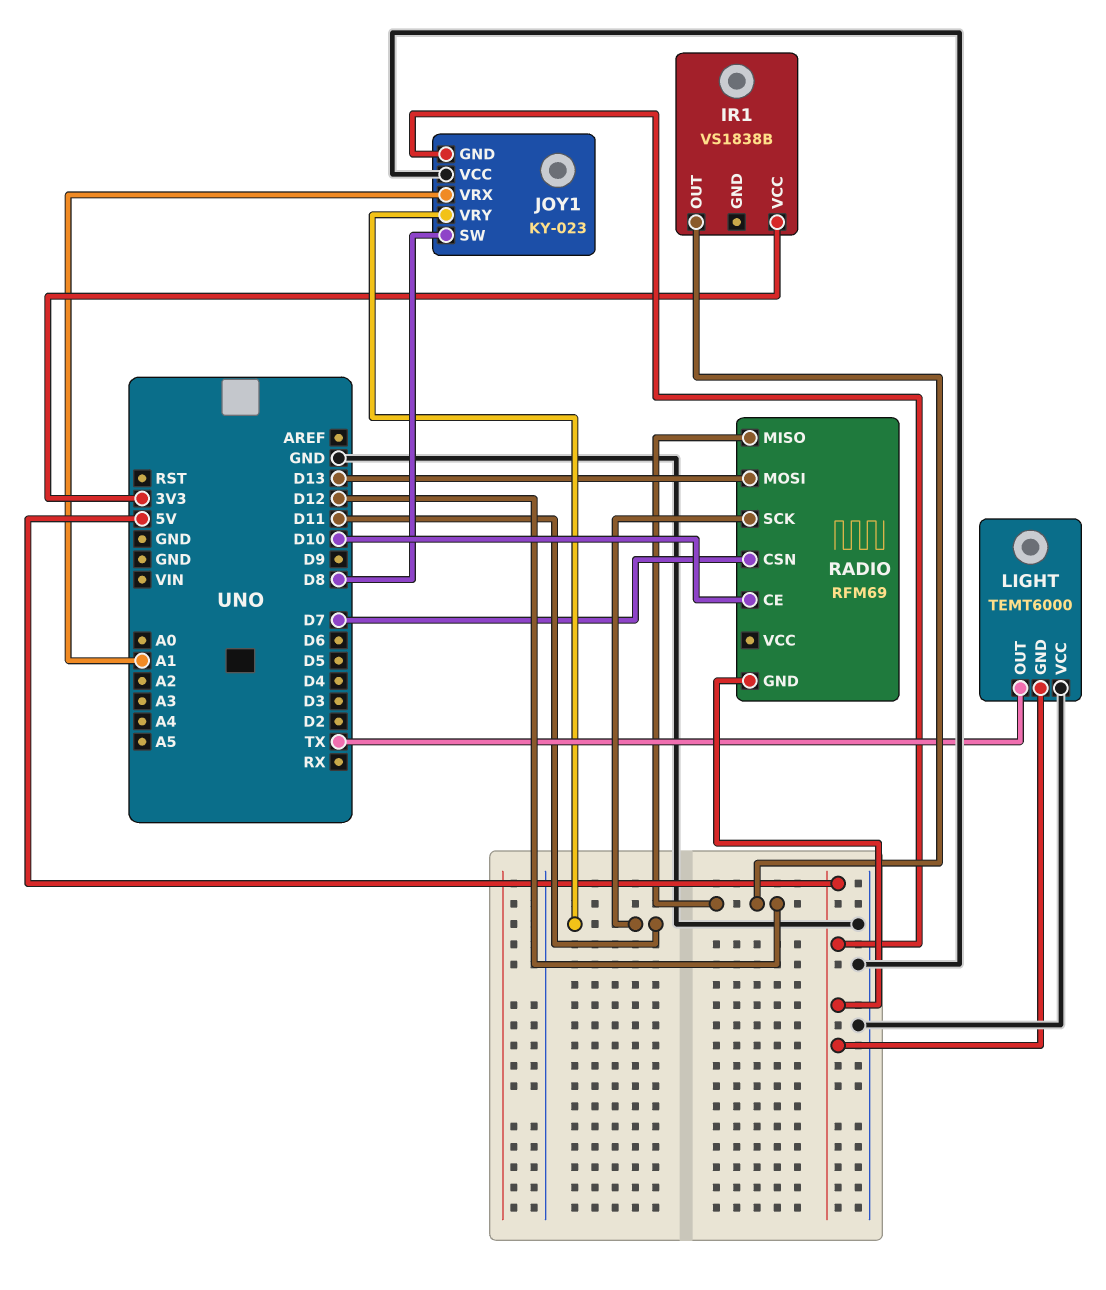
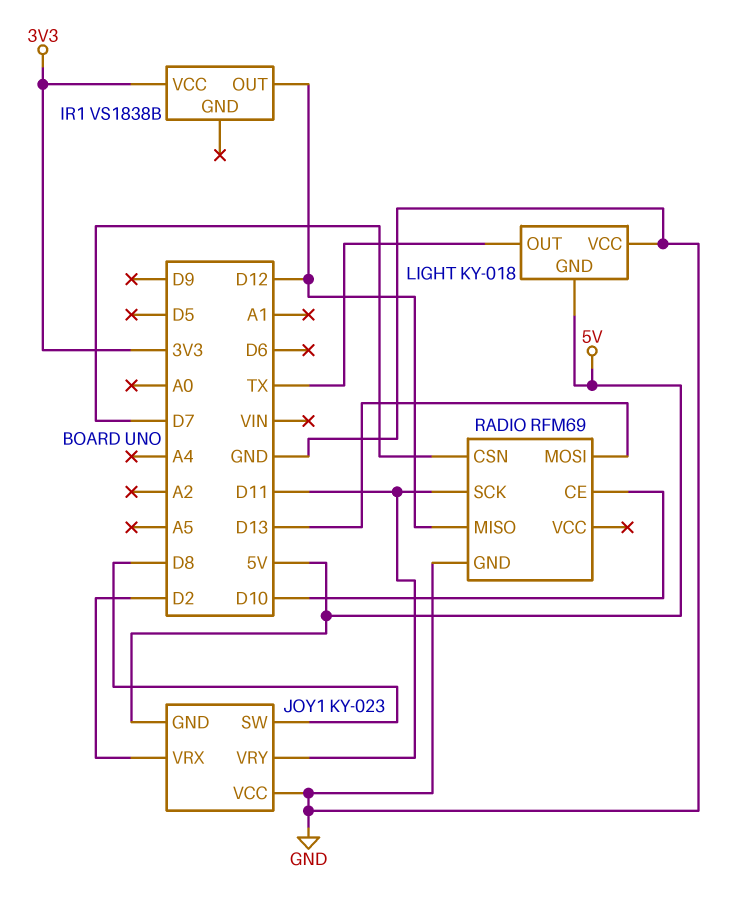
JOY1 pin VRX: A1 -> D2
LIGHT: TEMT6000 -> KY-018
RADIO pin GND: 5V -> GND

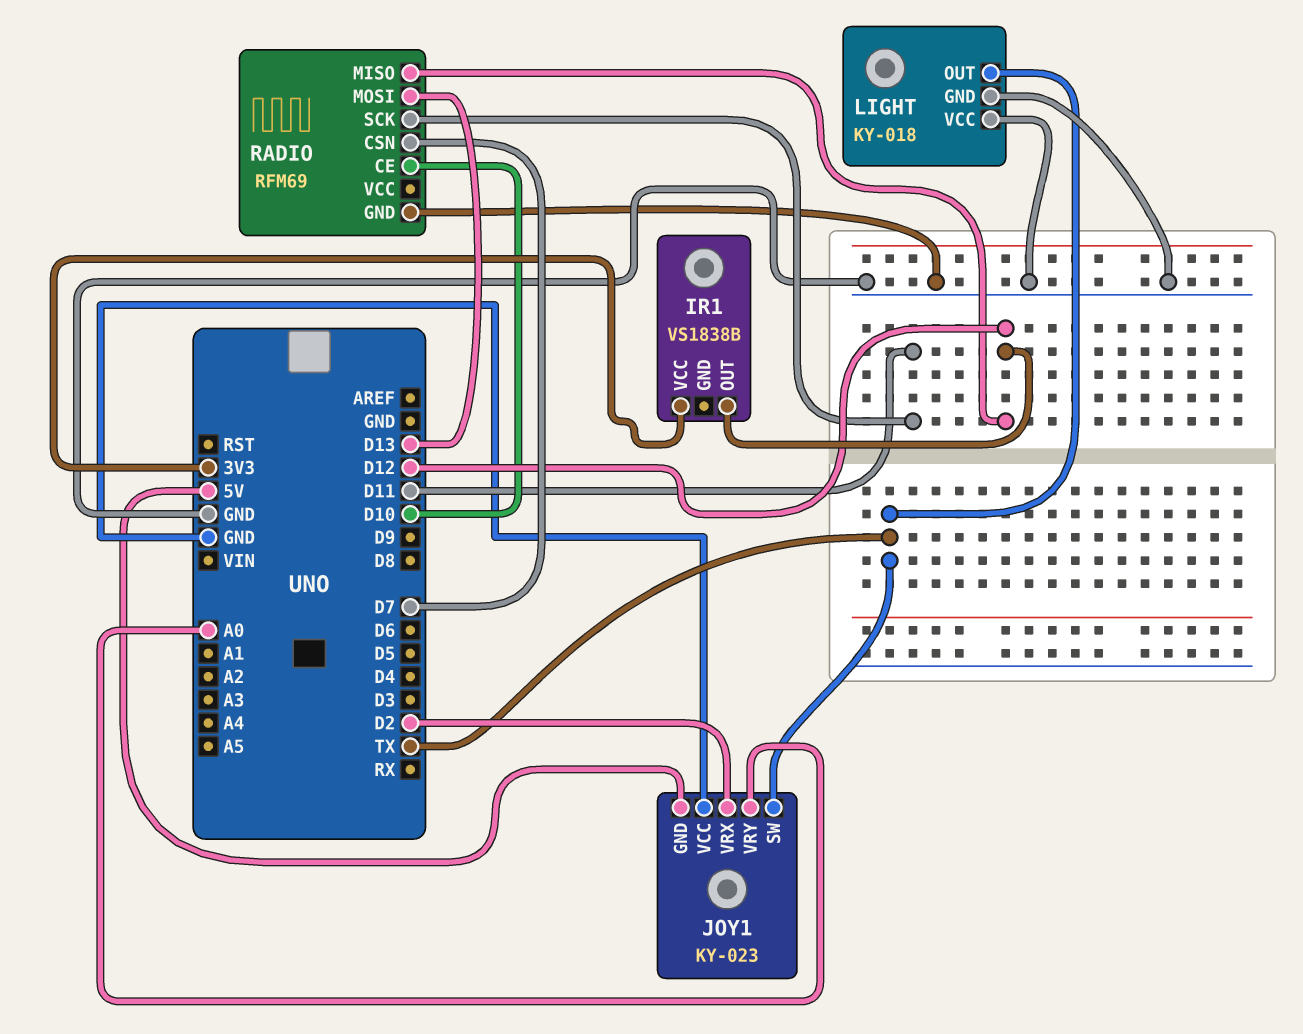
JOY1 pin SW: D8 -> TX
JOY1 pin VRY: D11 -> A0
LIGHT pin GND: 5V -> GND

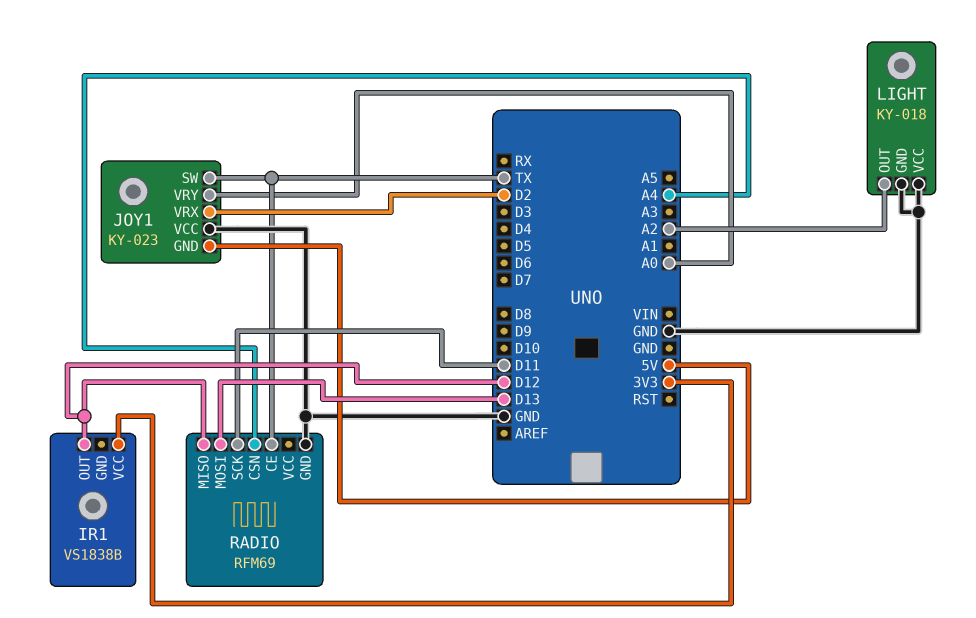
LIGHT pin OUT: TX -> A2
RADIO pin CE: D10 -> TX
RADIO pin CSN: D7 -> A4

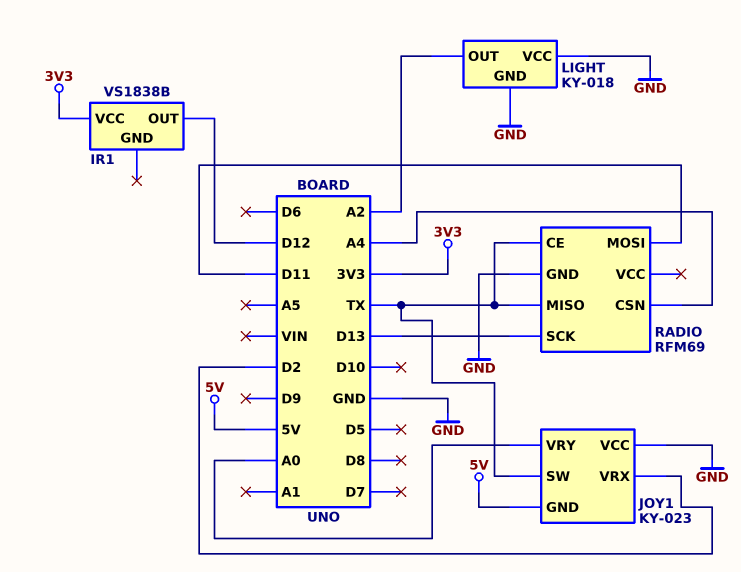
RADIO pin MISO: D12 -> TX
RADIO pin MOSI: D13 -> D11
RADIO pin SCK: D11 -> D13

